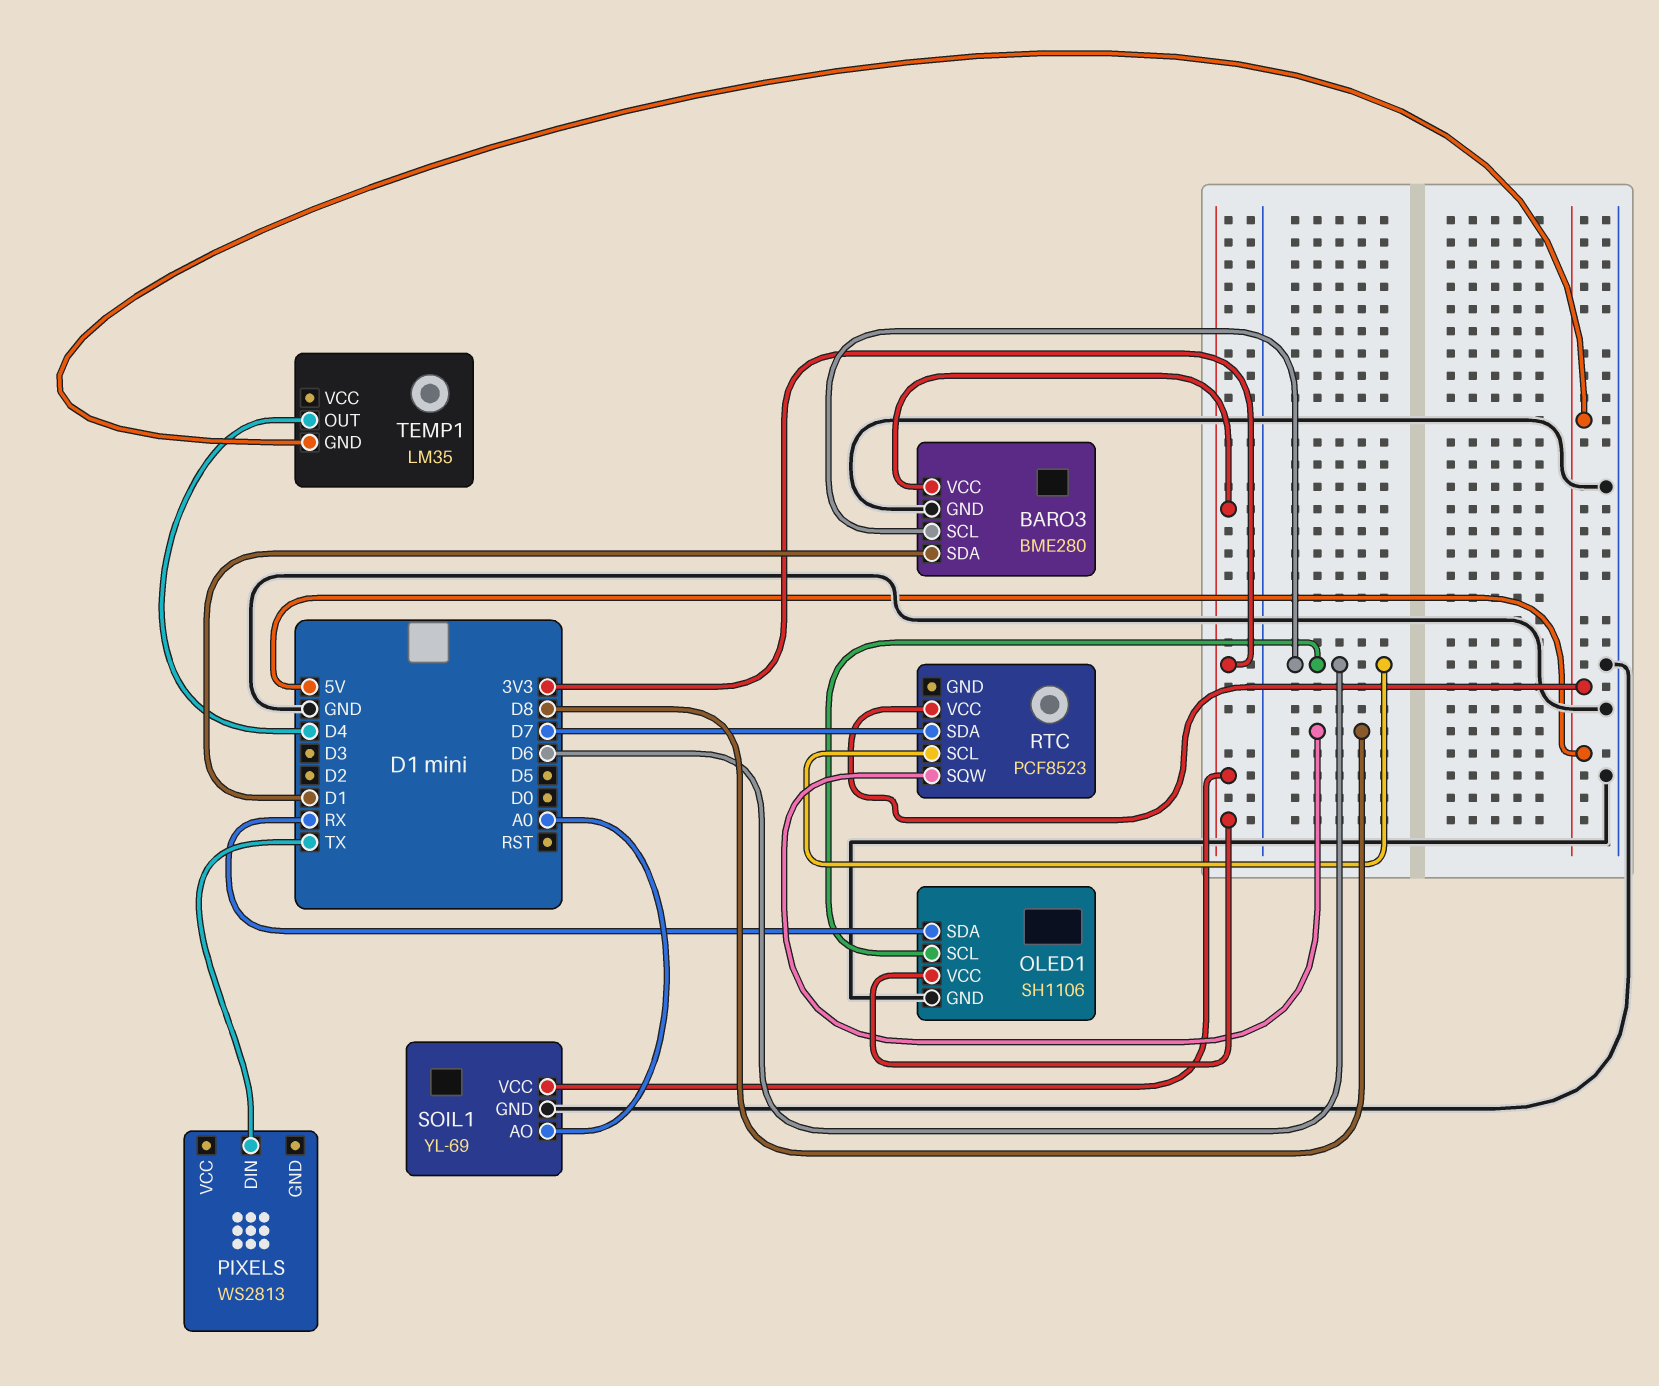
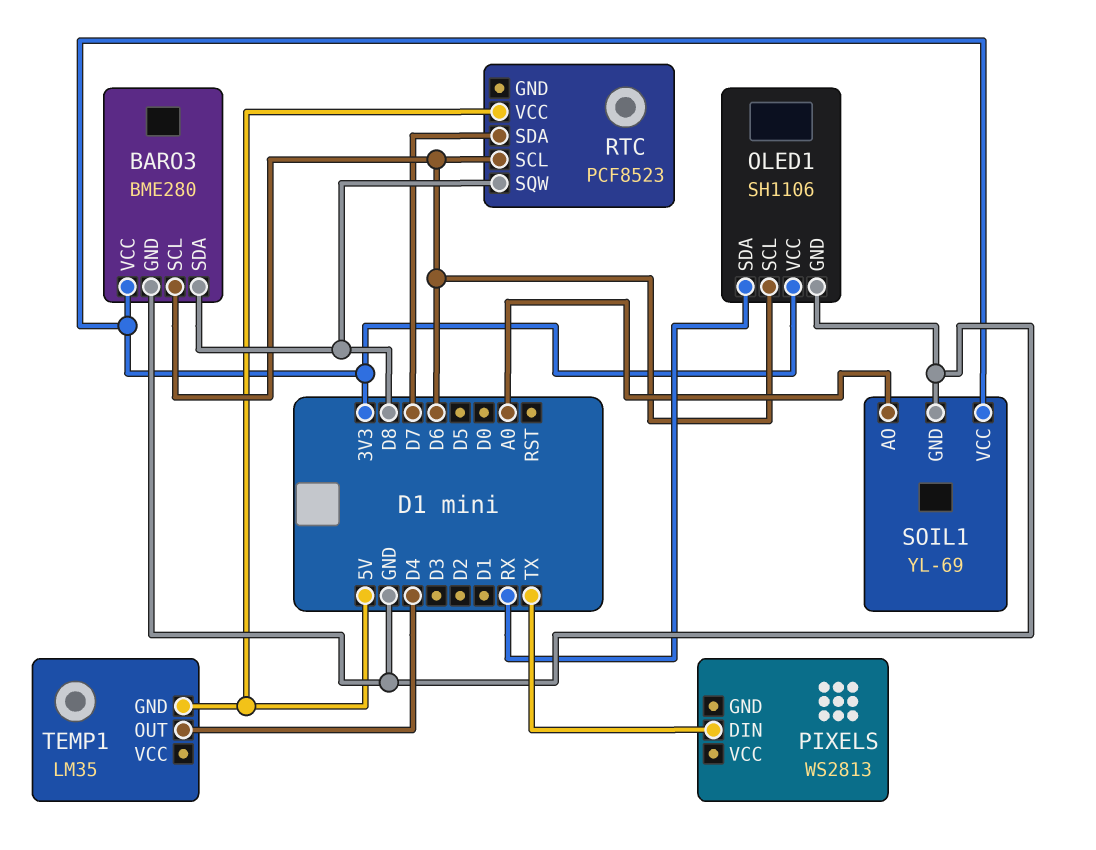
BARO3 pin SDA: D1 -> D8

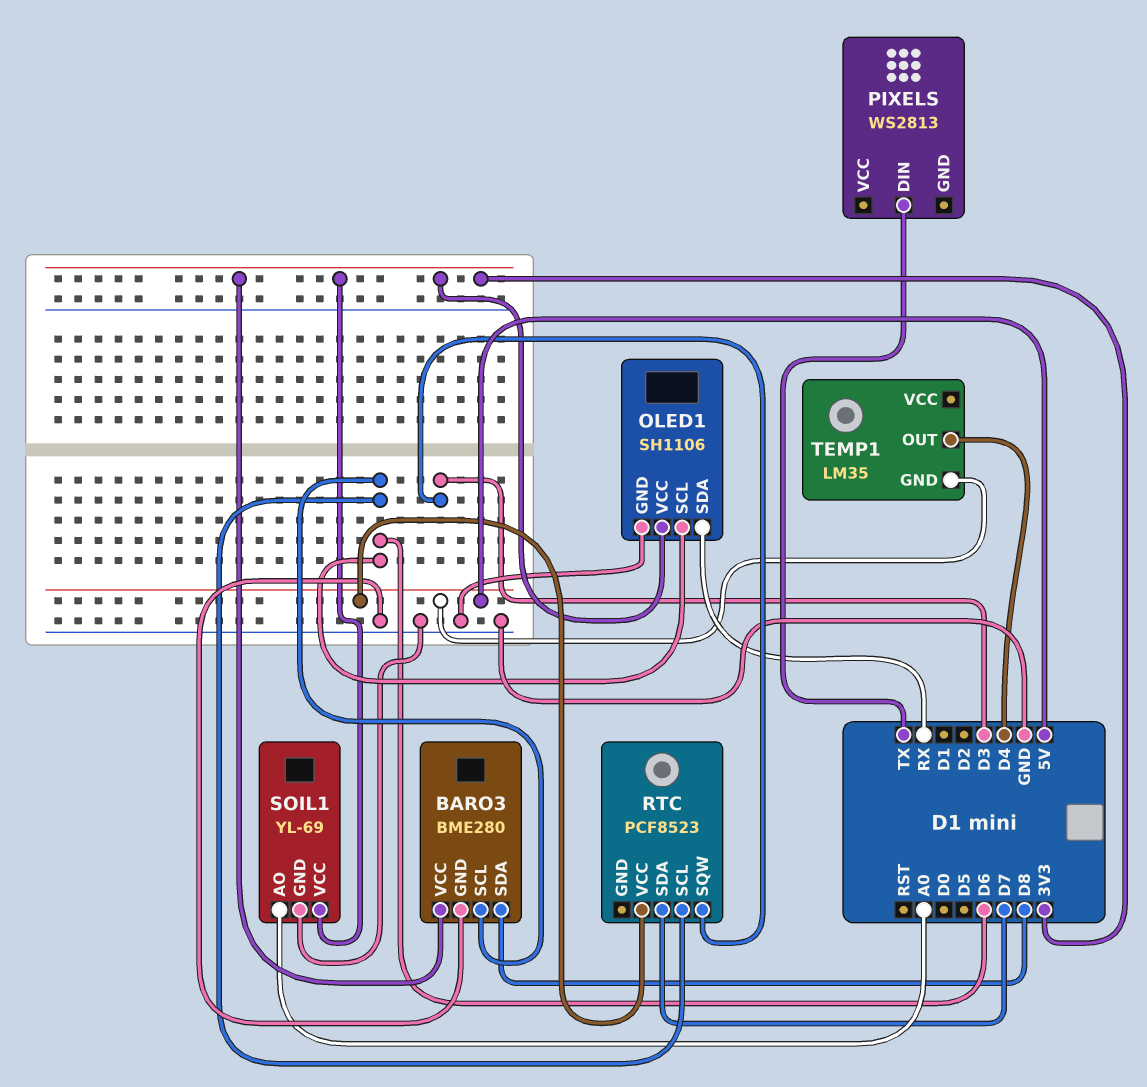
RTC pin SQW: D8 -> D3

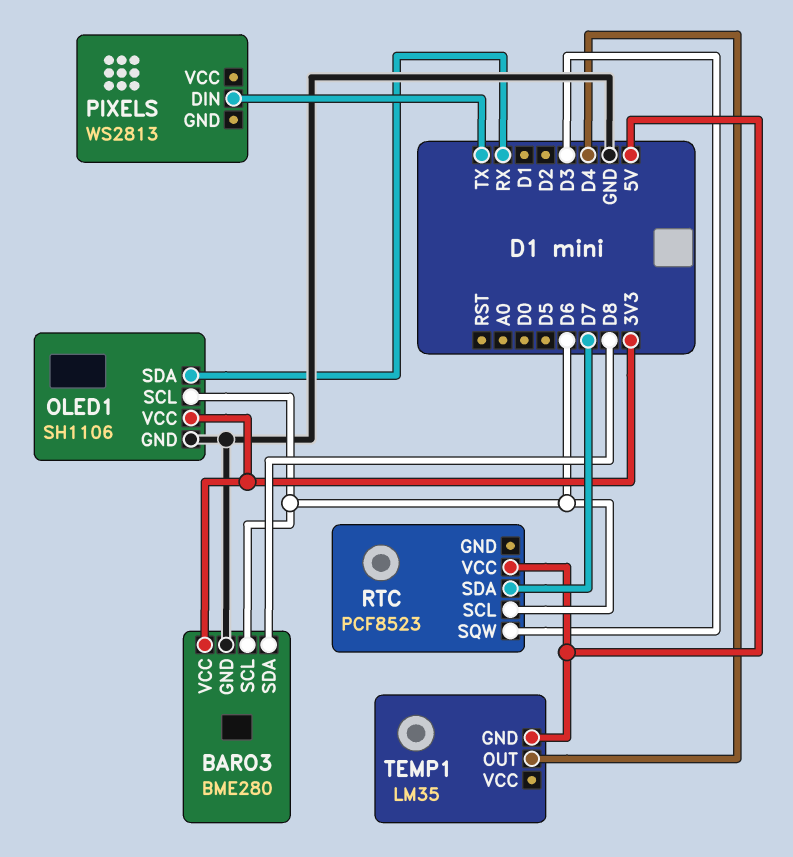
SOIL1: YL-69 -> none
SOIL1 pin AO: A0 -> none
SOIL1 pin GND: GND -> none
SOIL1 pin VCC: 3V3 -> none

